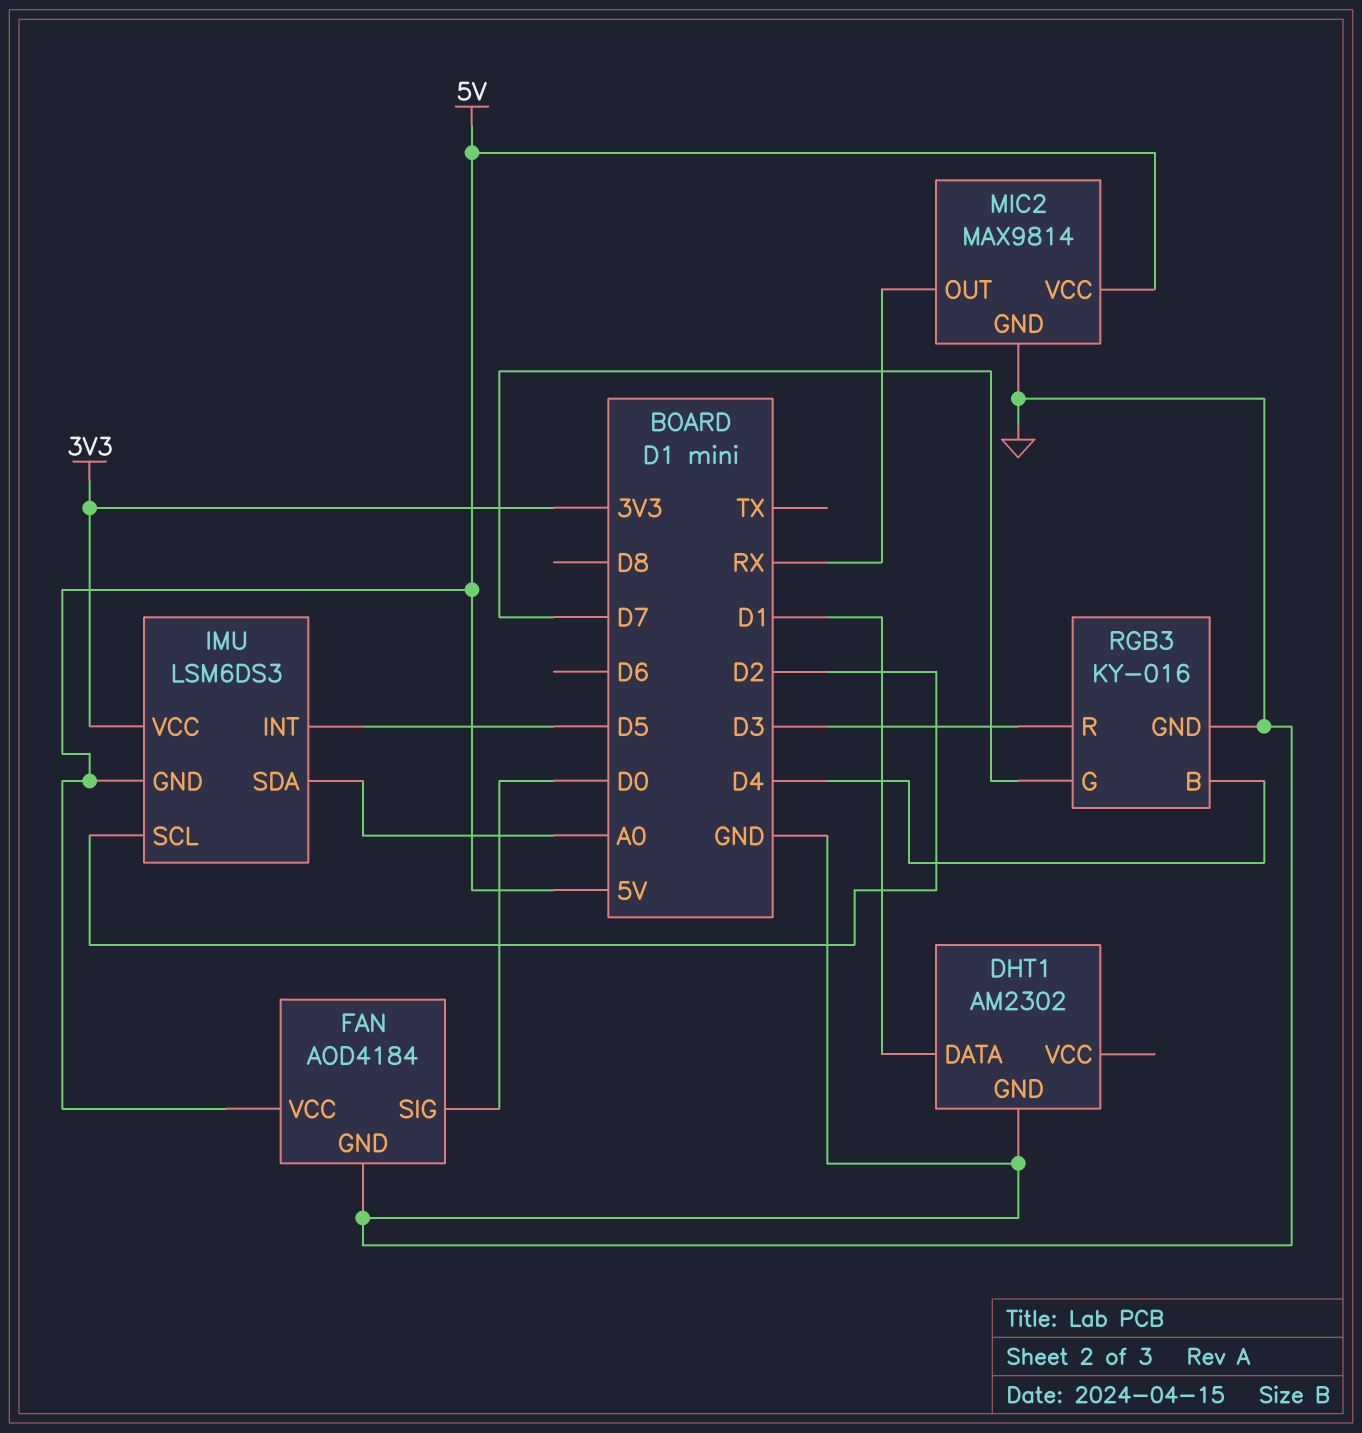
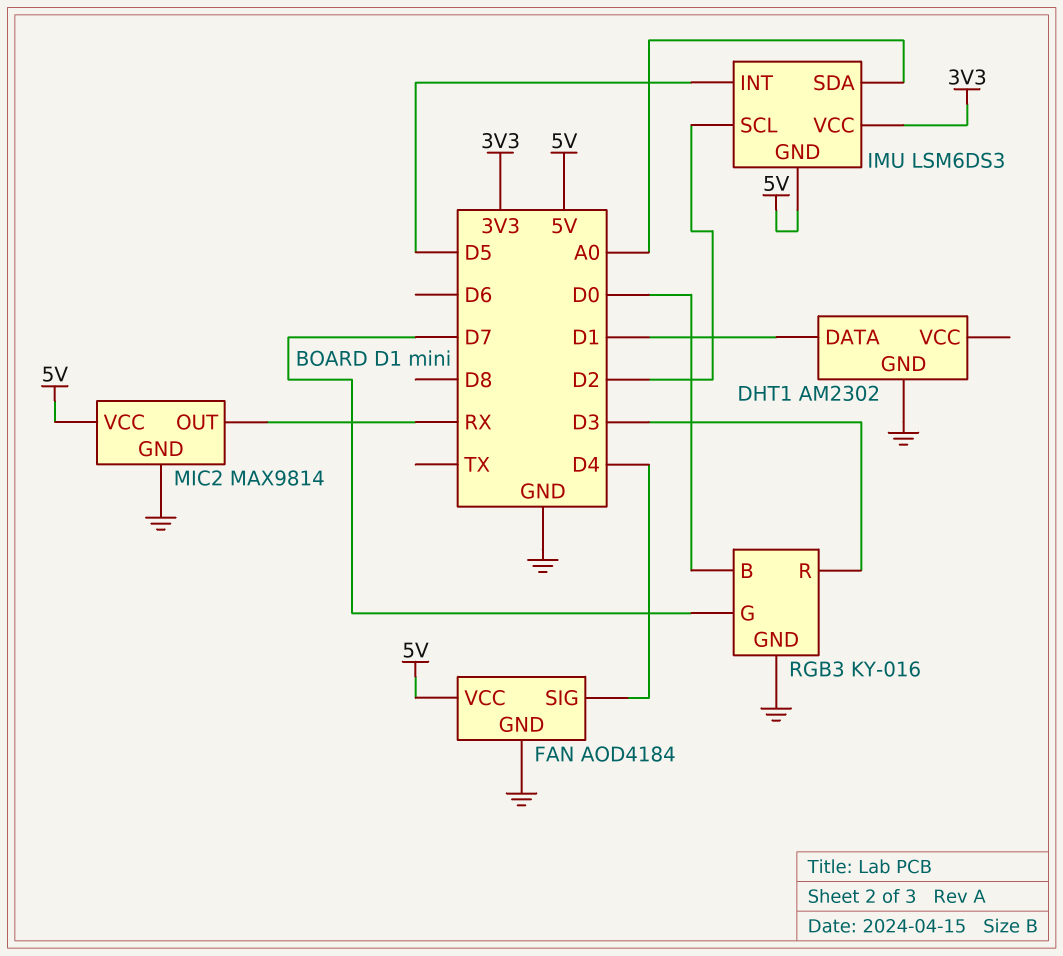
FAN pin SIG: D0 -> D4
RGB3 pin B: D4 -> D0

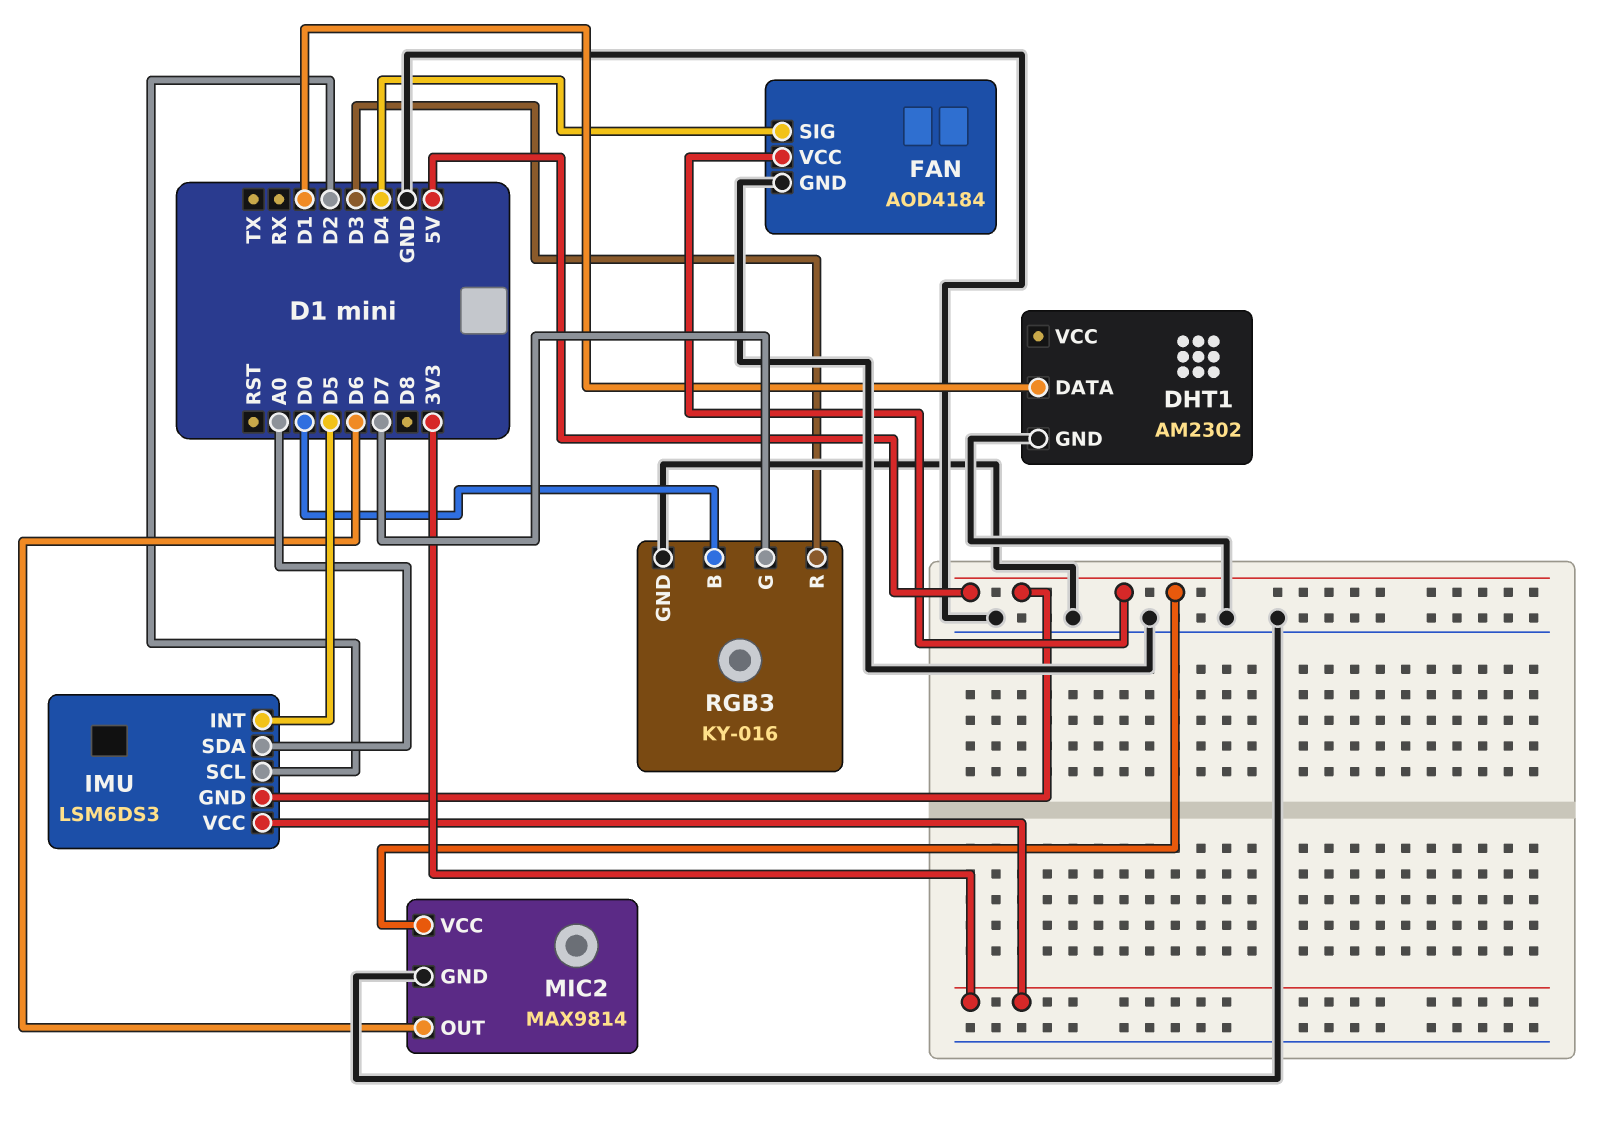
MIC2 pin OUT: RX -> D6

